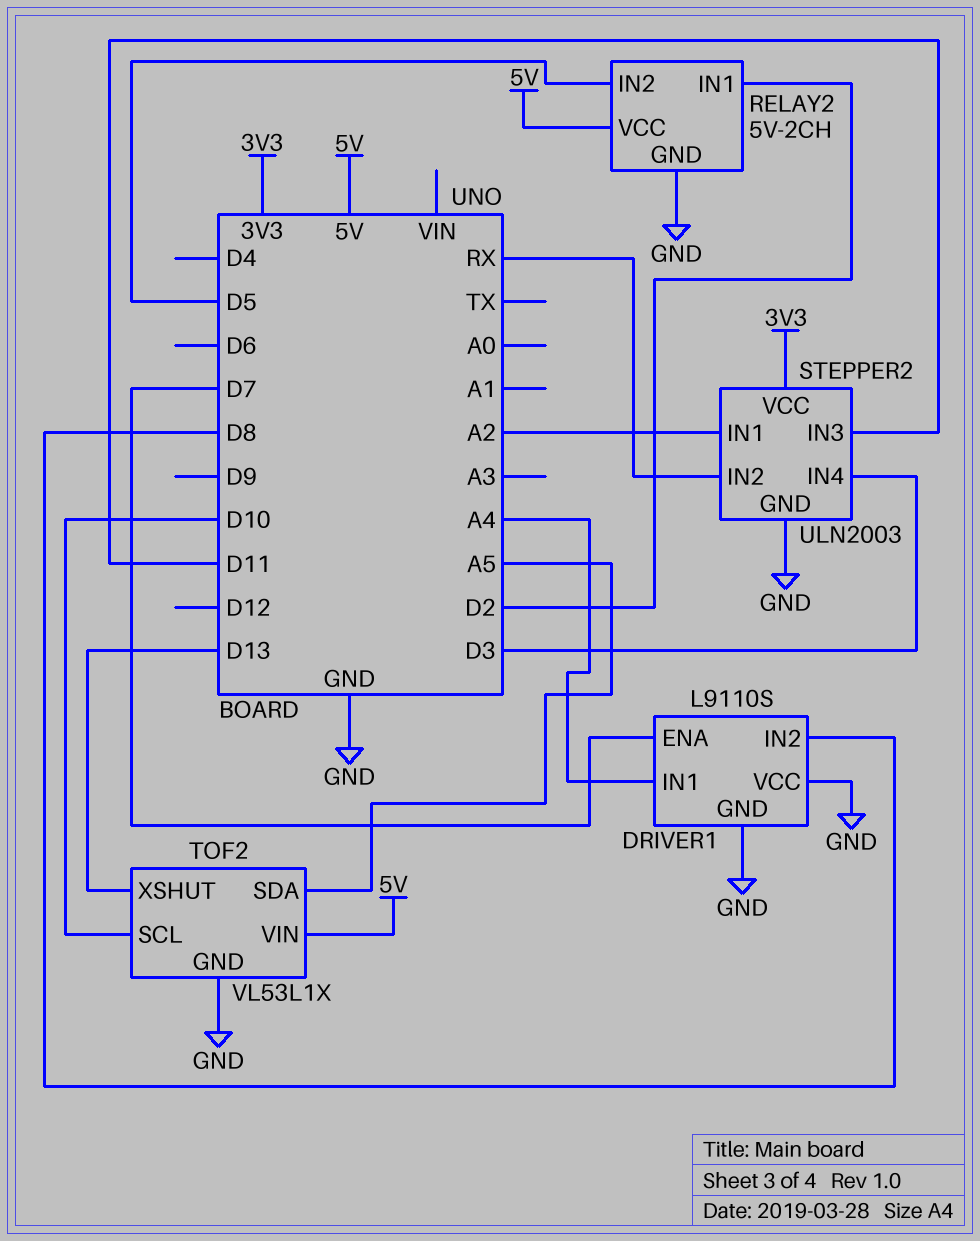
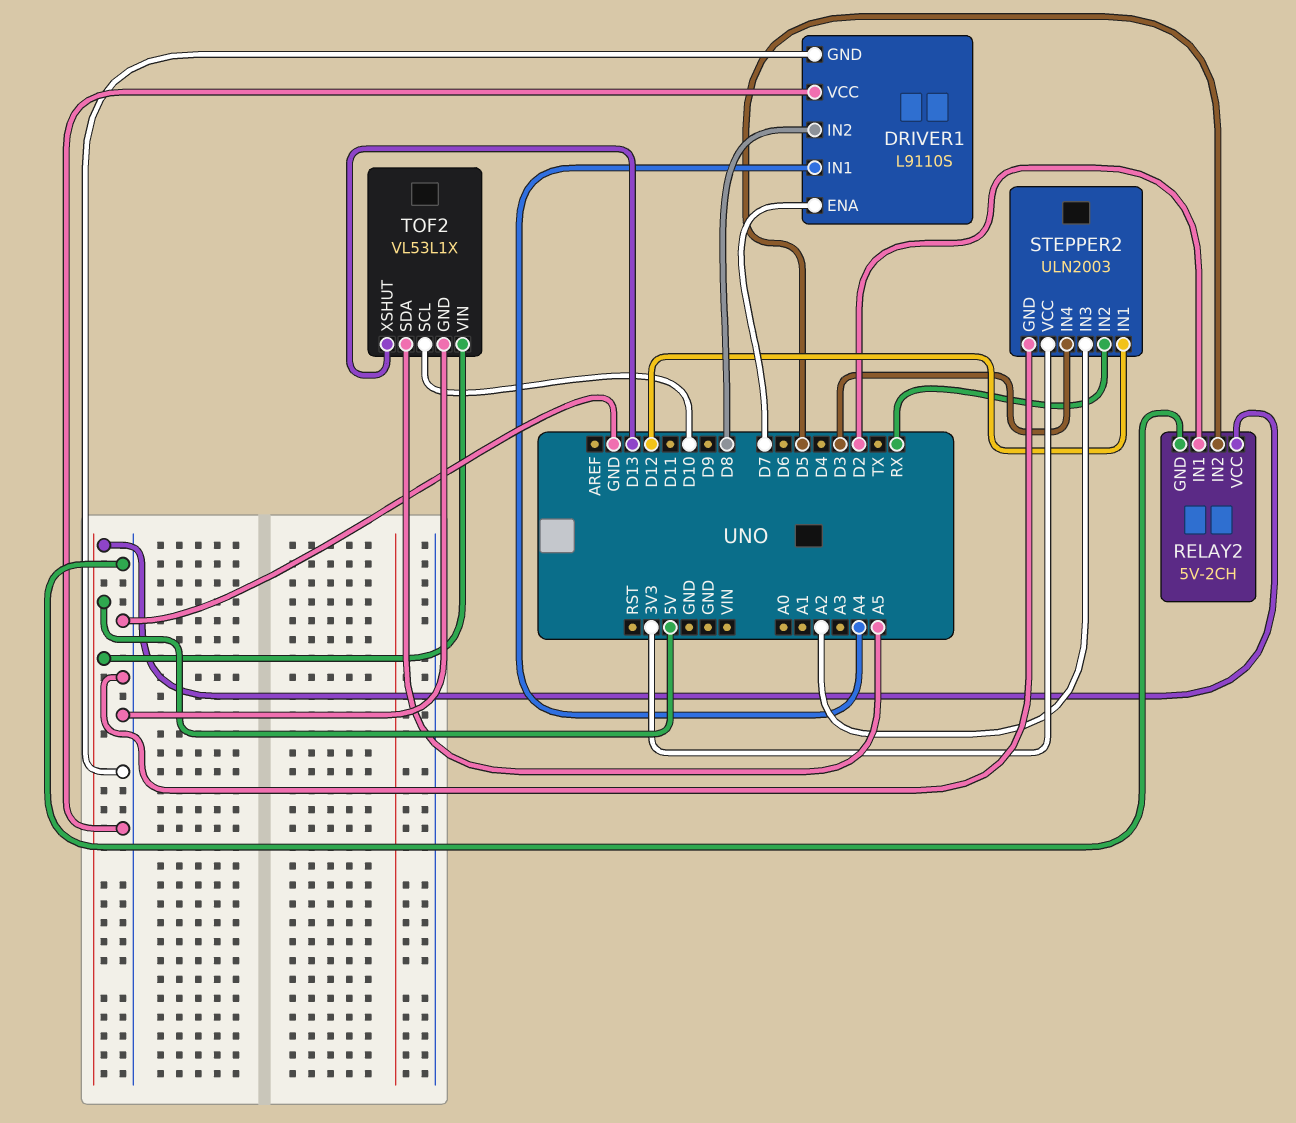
STEPPER2 pin IN1: A2 -> D12
STEPPER2 pin IN3: D11 -> A2

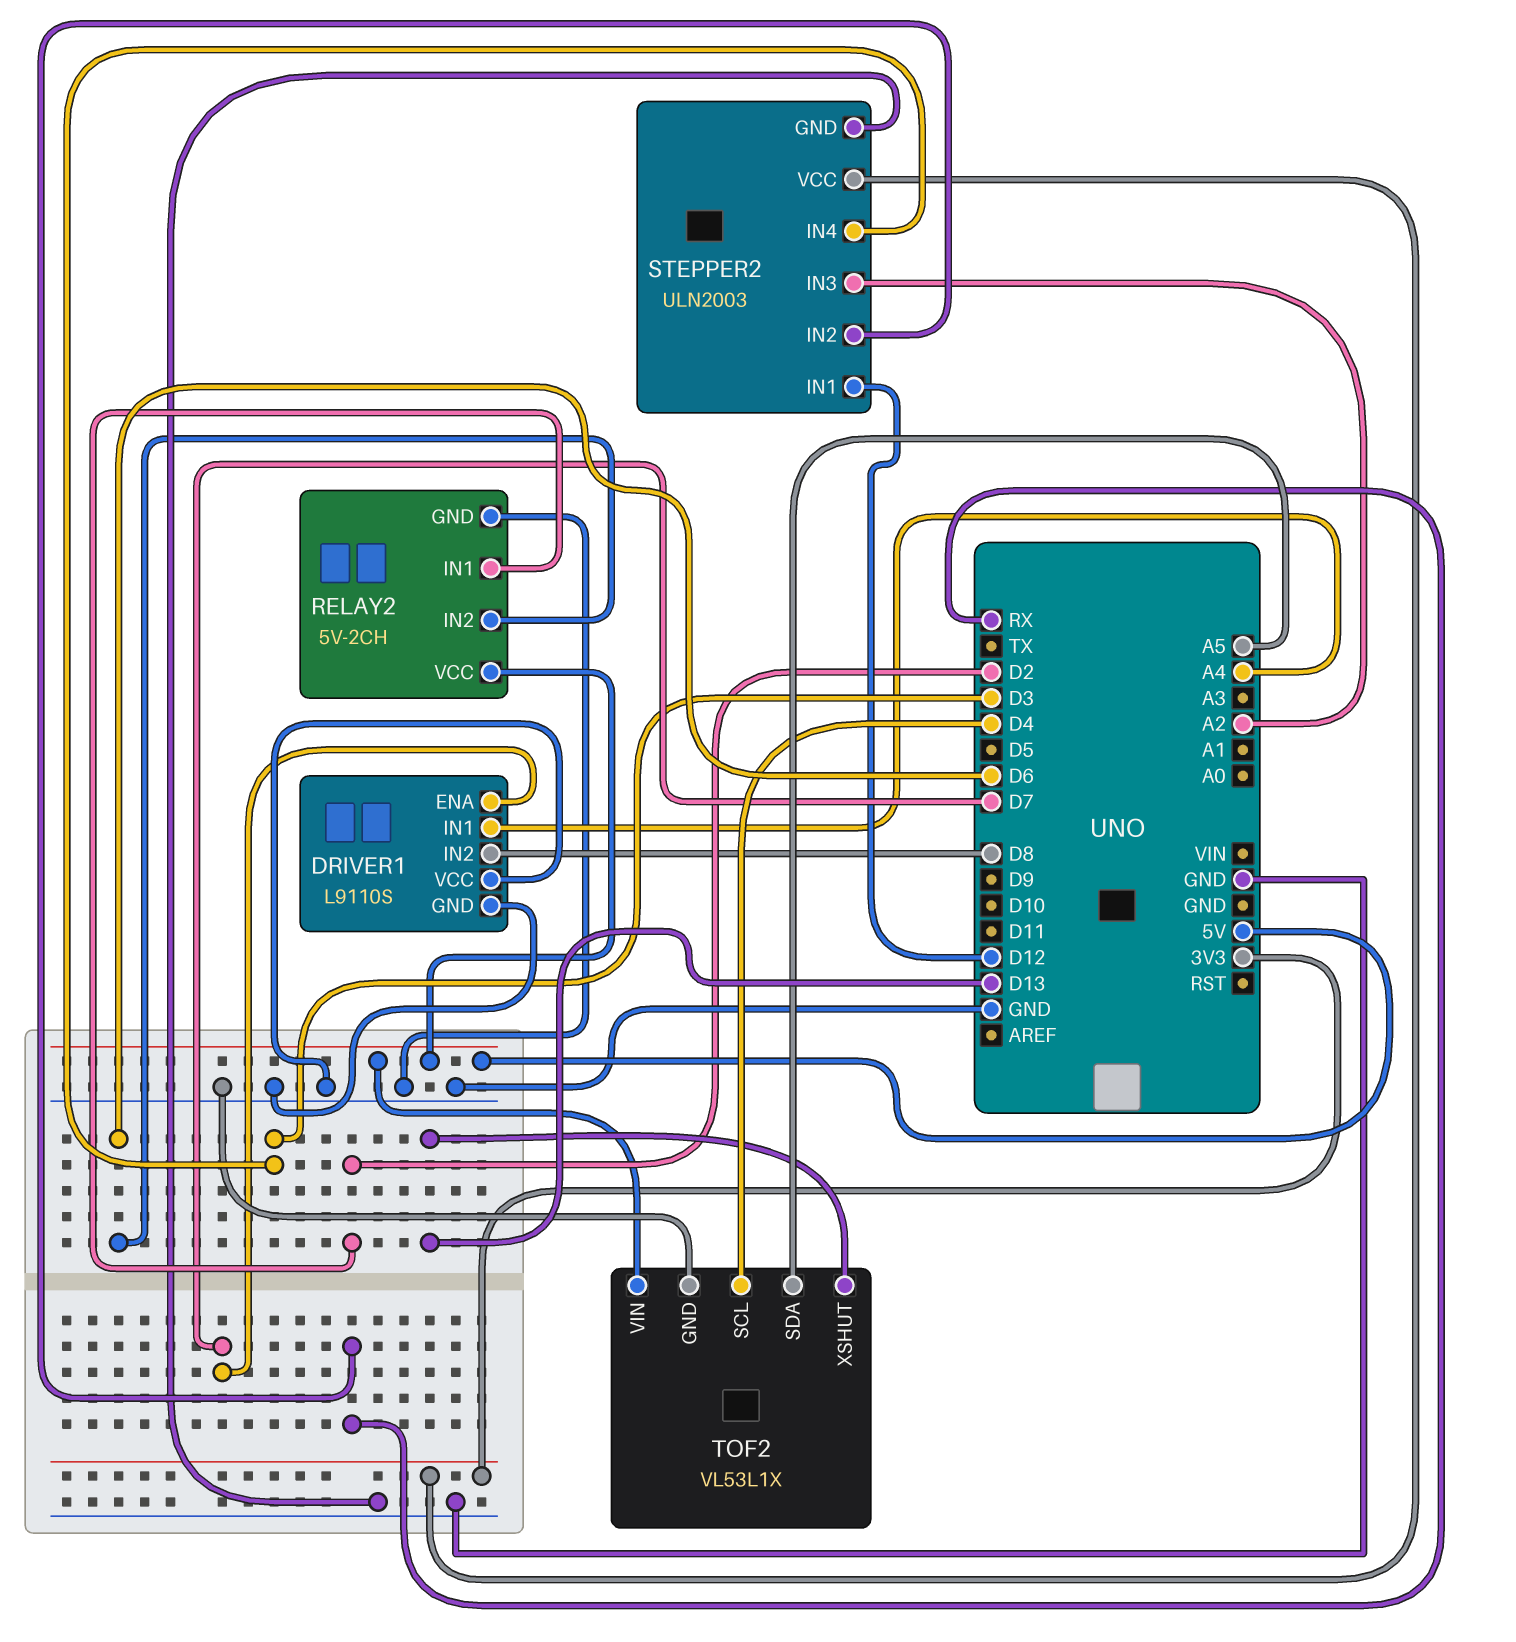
RELAY2 pin IN2: D5 -> D6
TOF2 pin SCL: D10 -> D4

